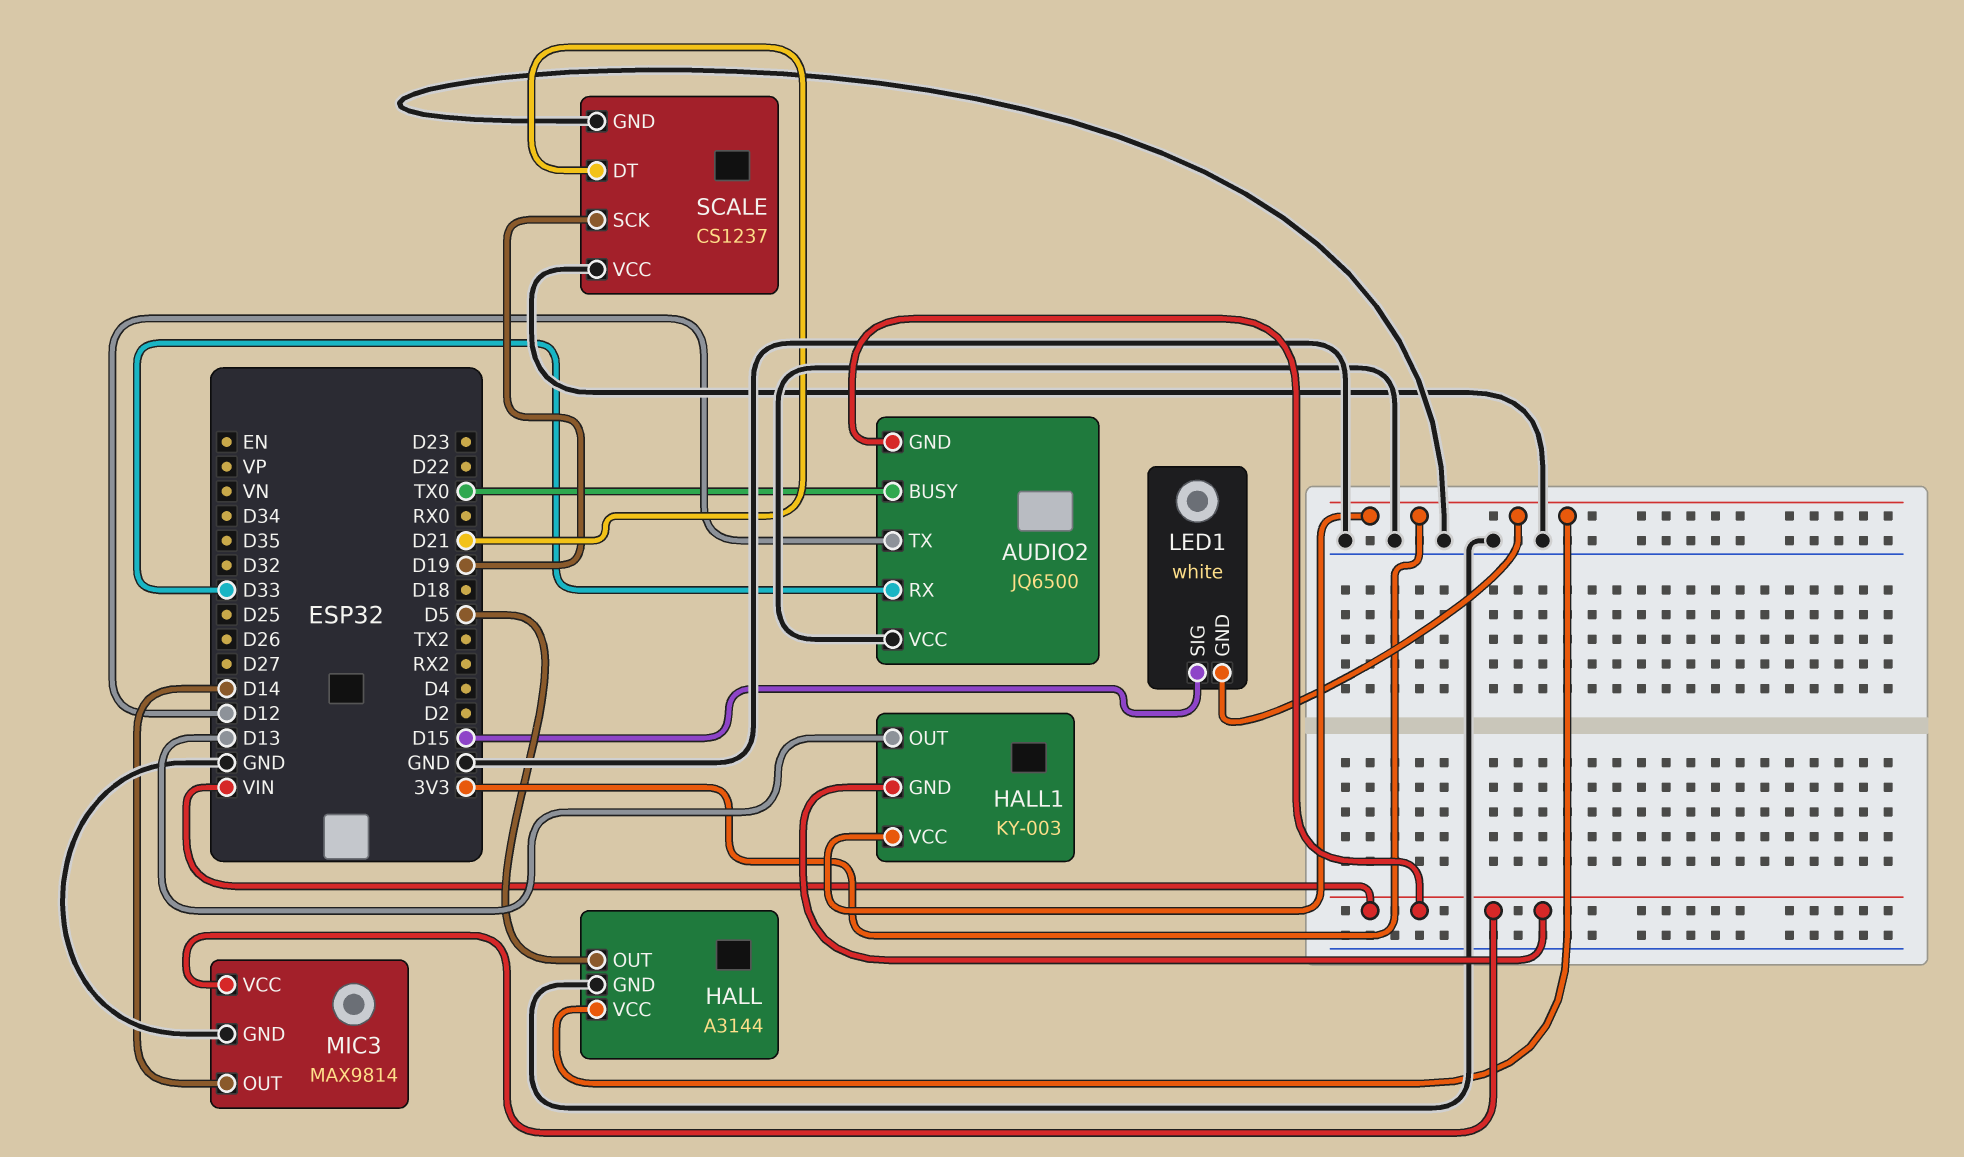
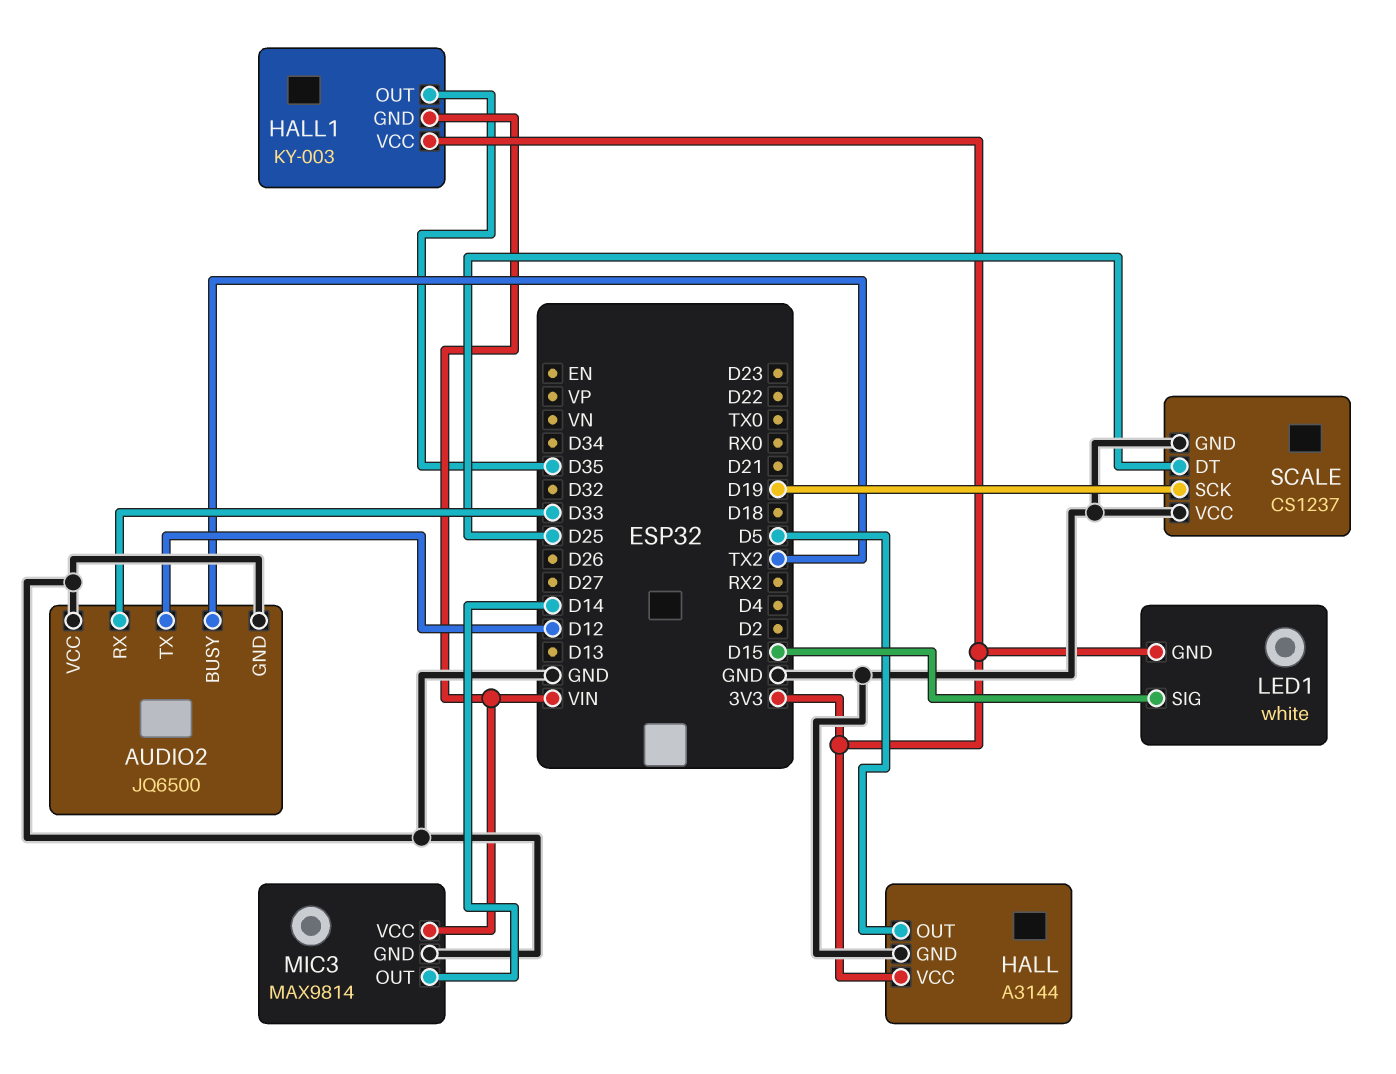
AUDIO2 pin BUSY: TX0 -> TX2
AUDIO2 pin GND: VIN -> GND
HALL1 pin OUT: D13 -> D35
SCALE pin DT: D21 -> D25

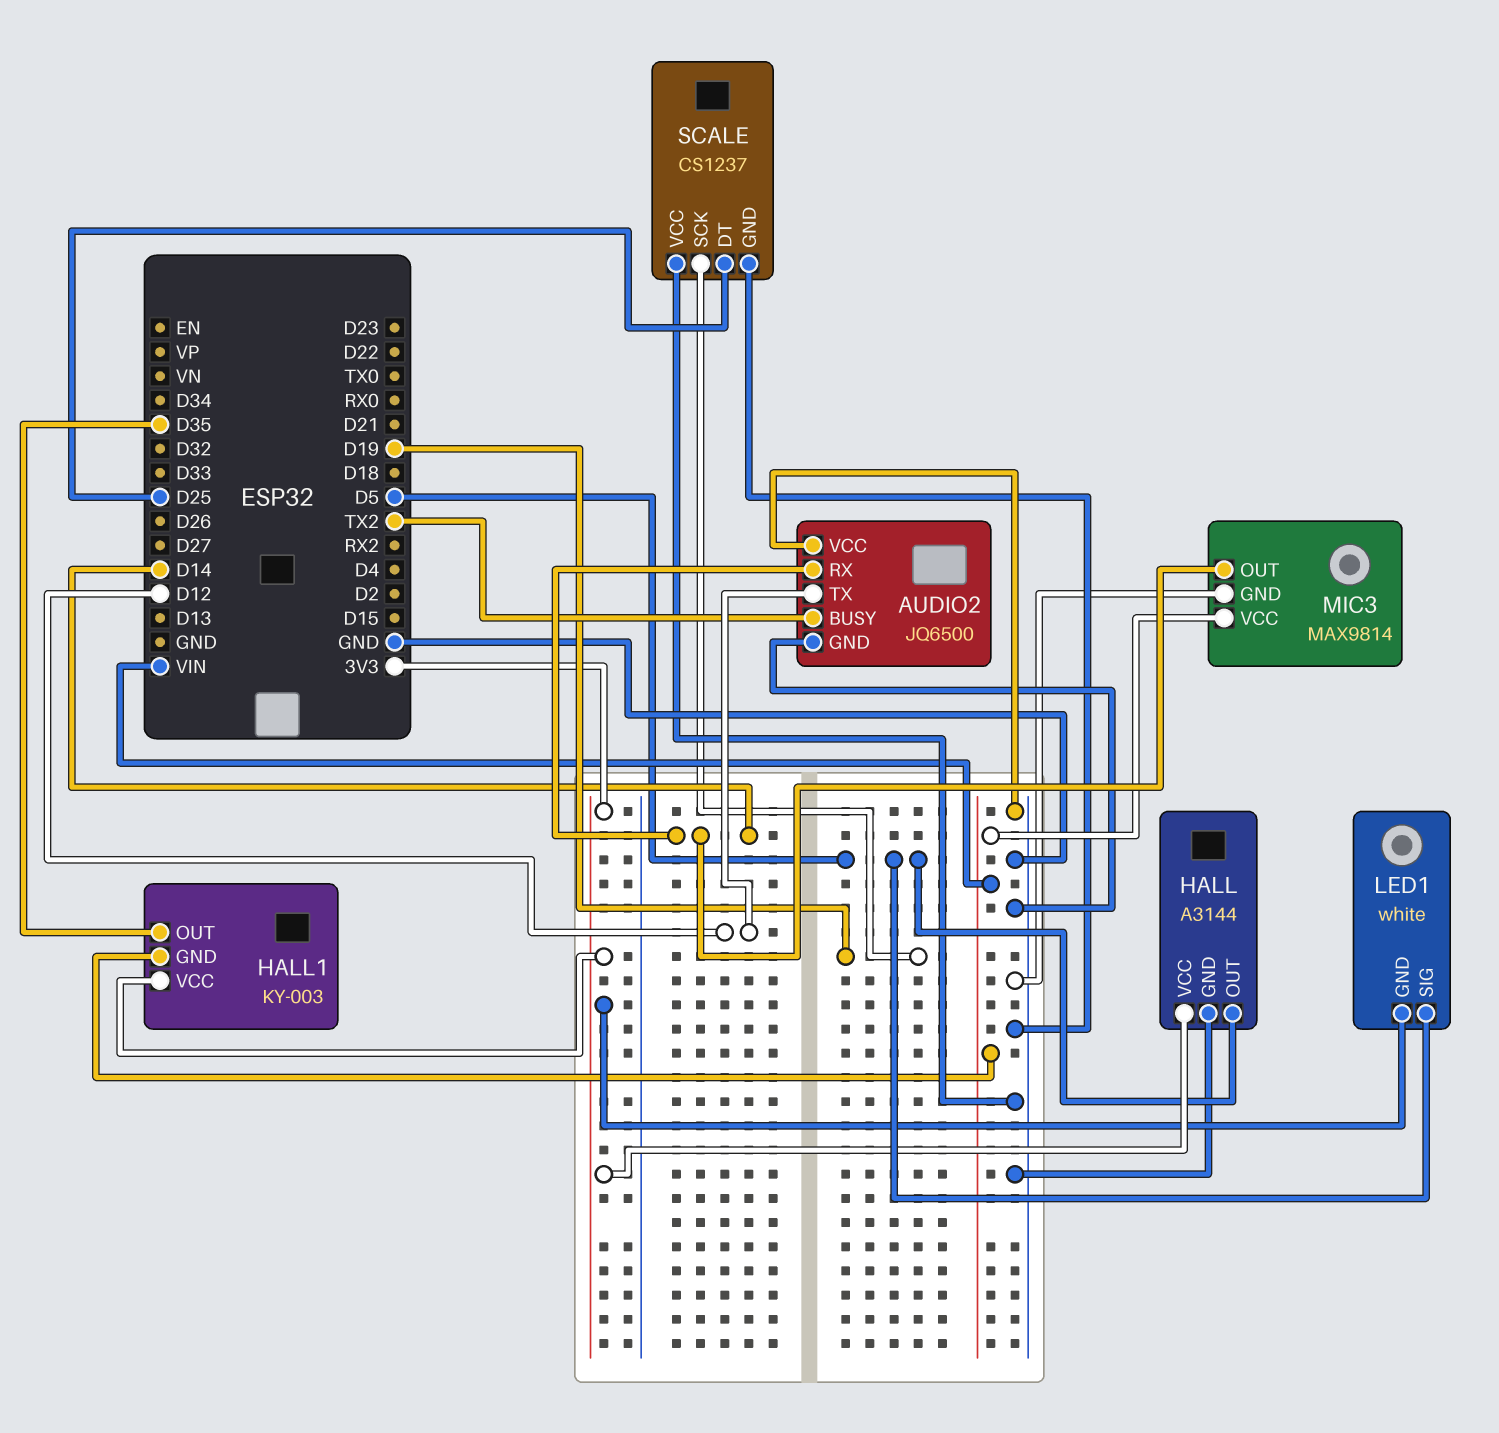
AUDIO2 pin RX: D33 -> D14
LED1 pin SIG: D15 -> D5

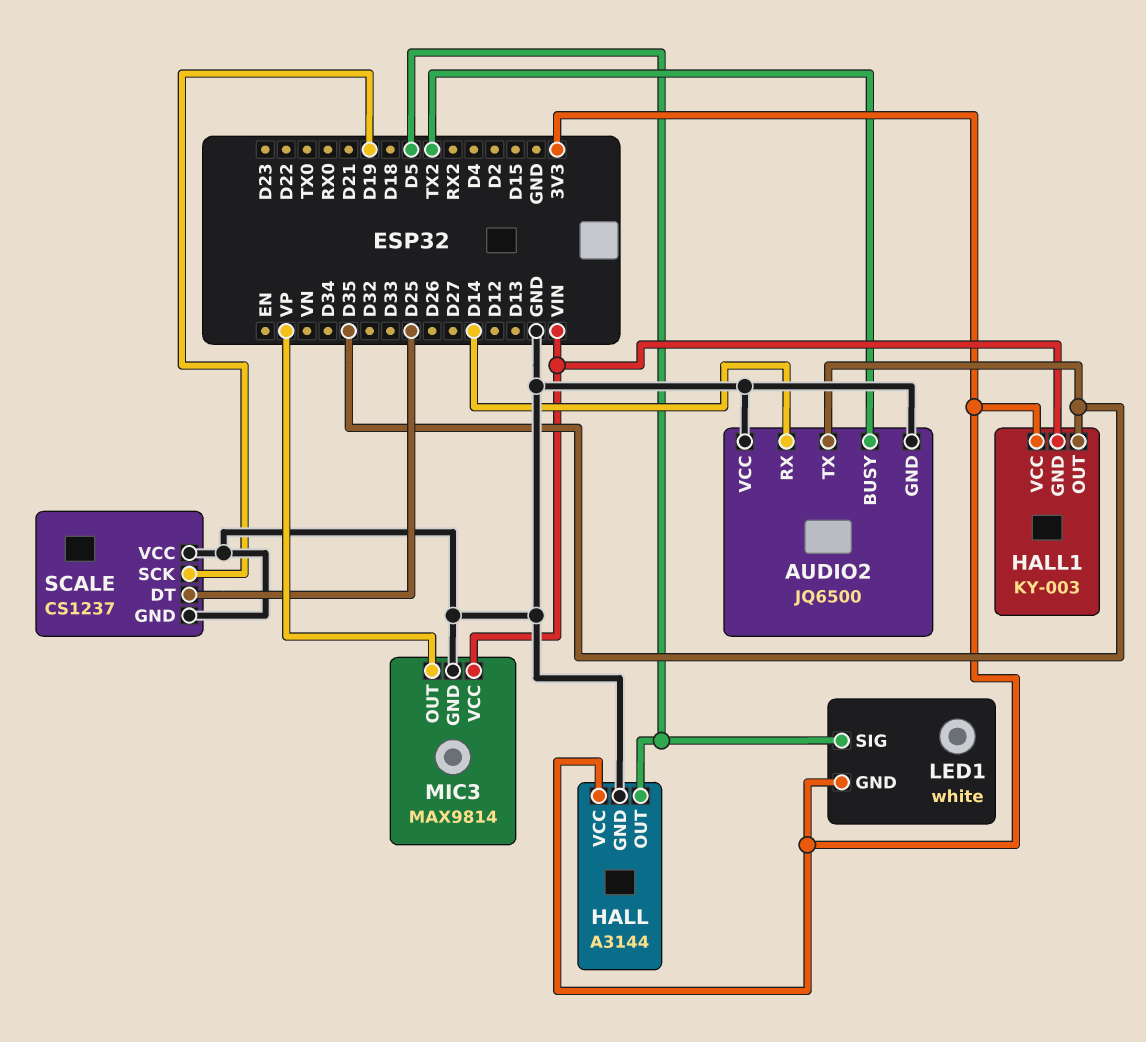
AUDIO2 pin TX: D12 -> D35
MIC3 pin OUT: D14 -> VP

